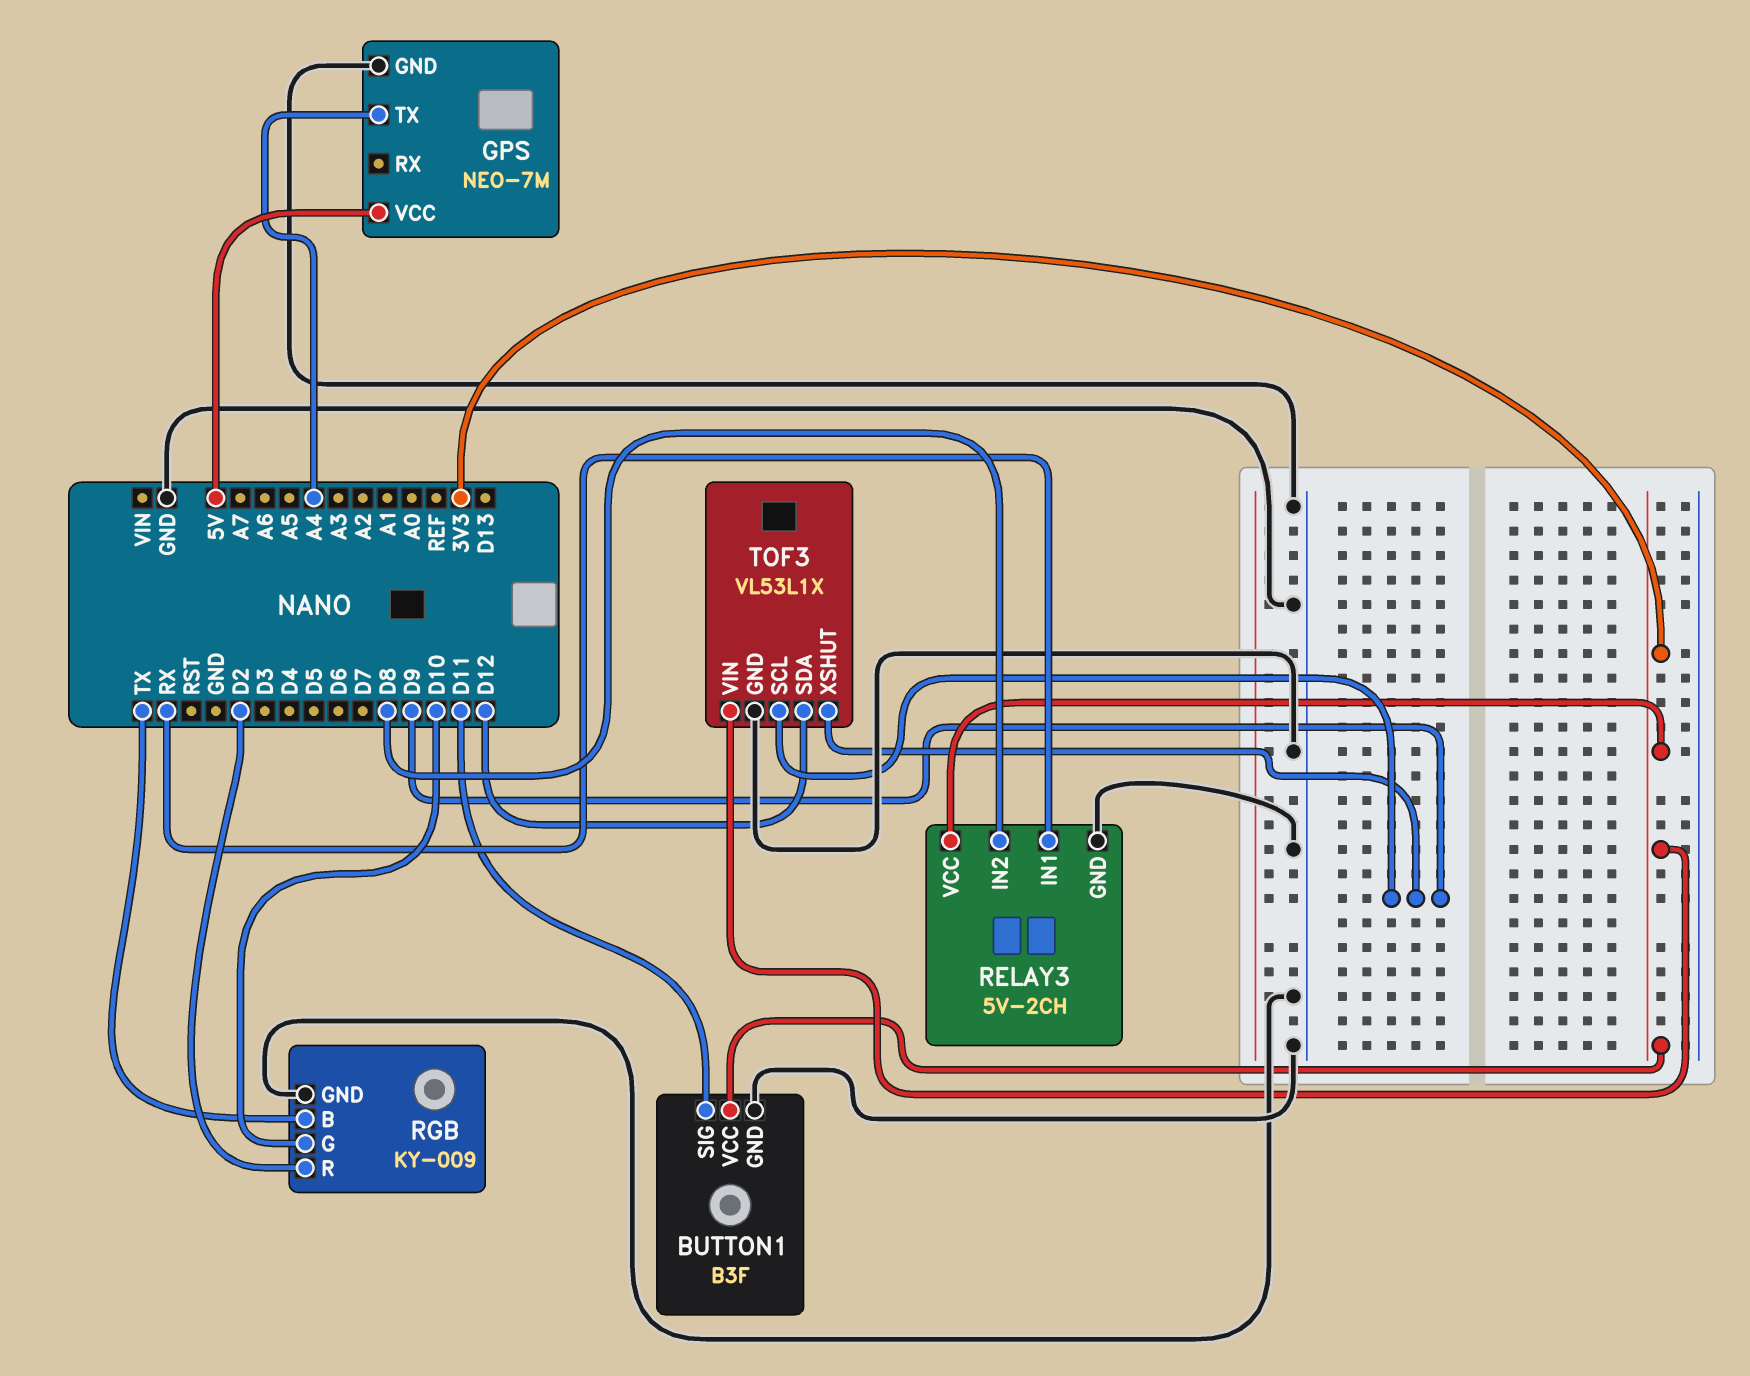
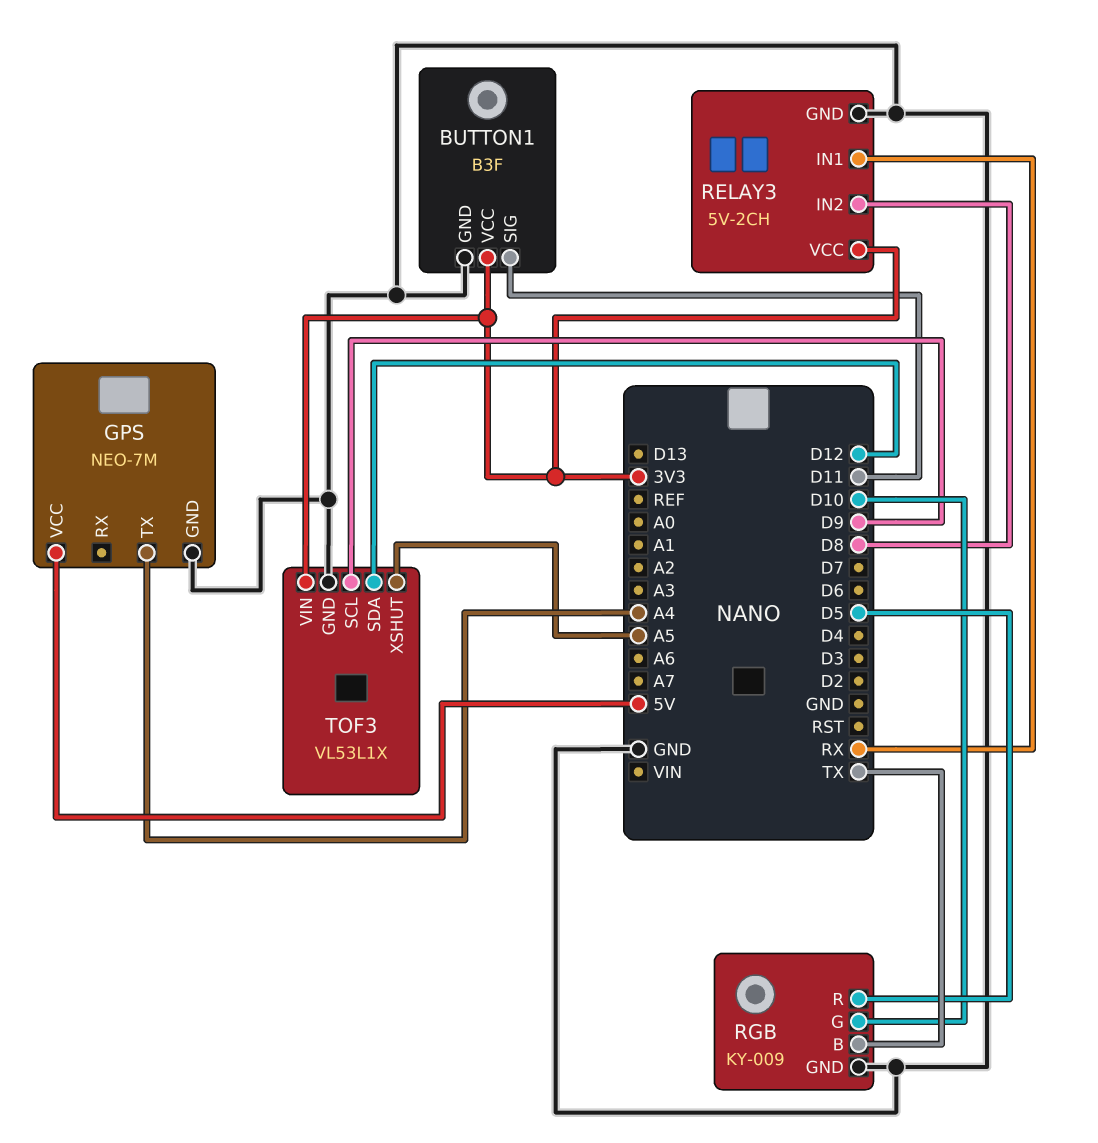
RGB pin R: D2 -> D5
TOF3 pin XSHUT: D9 -> A5

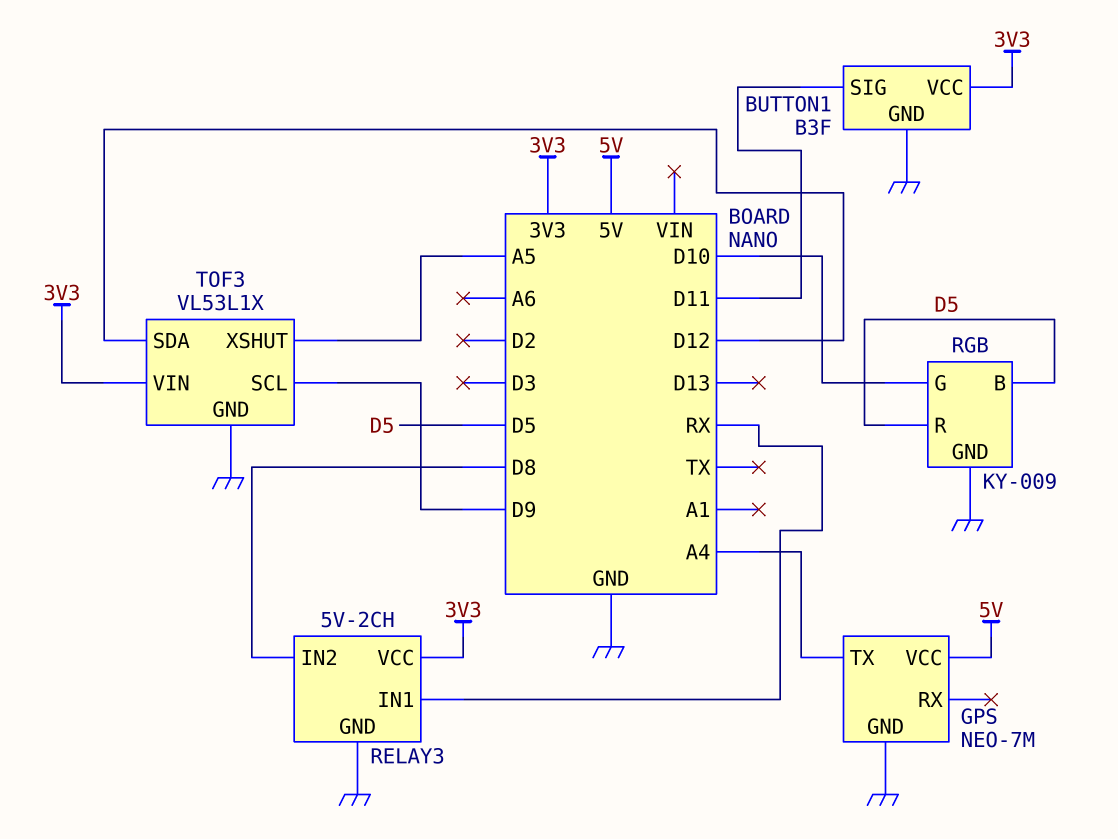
RGB pin B: TX -> D5

